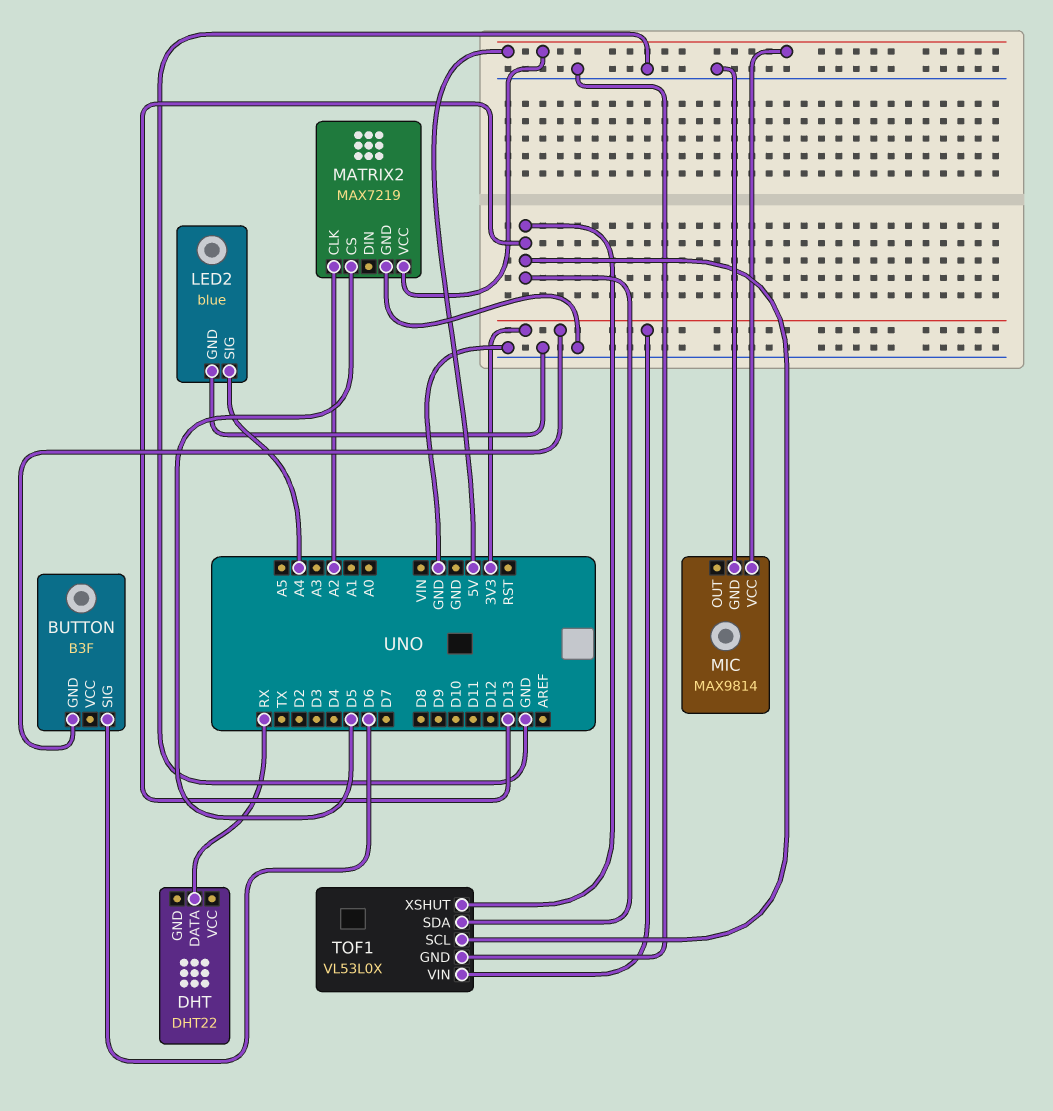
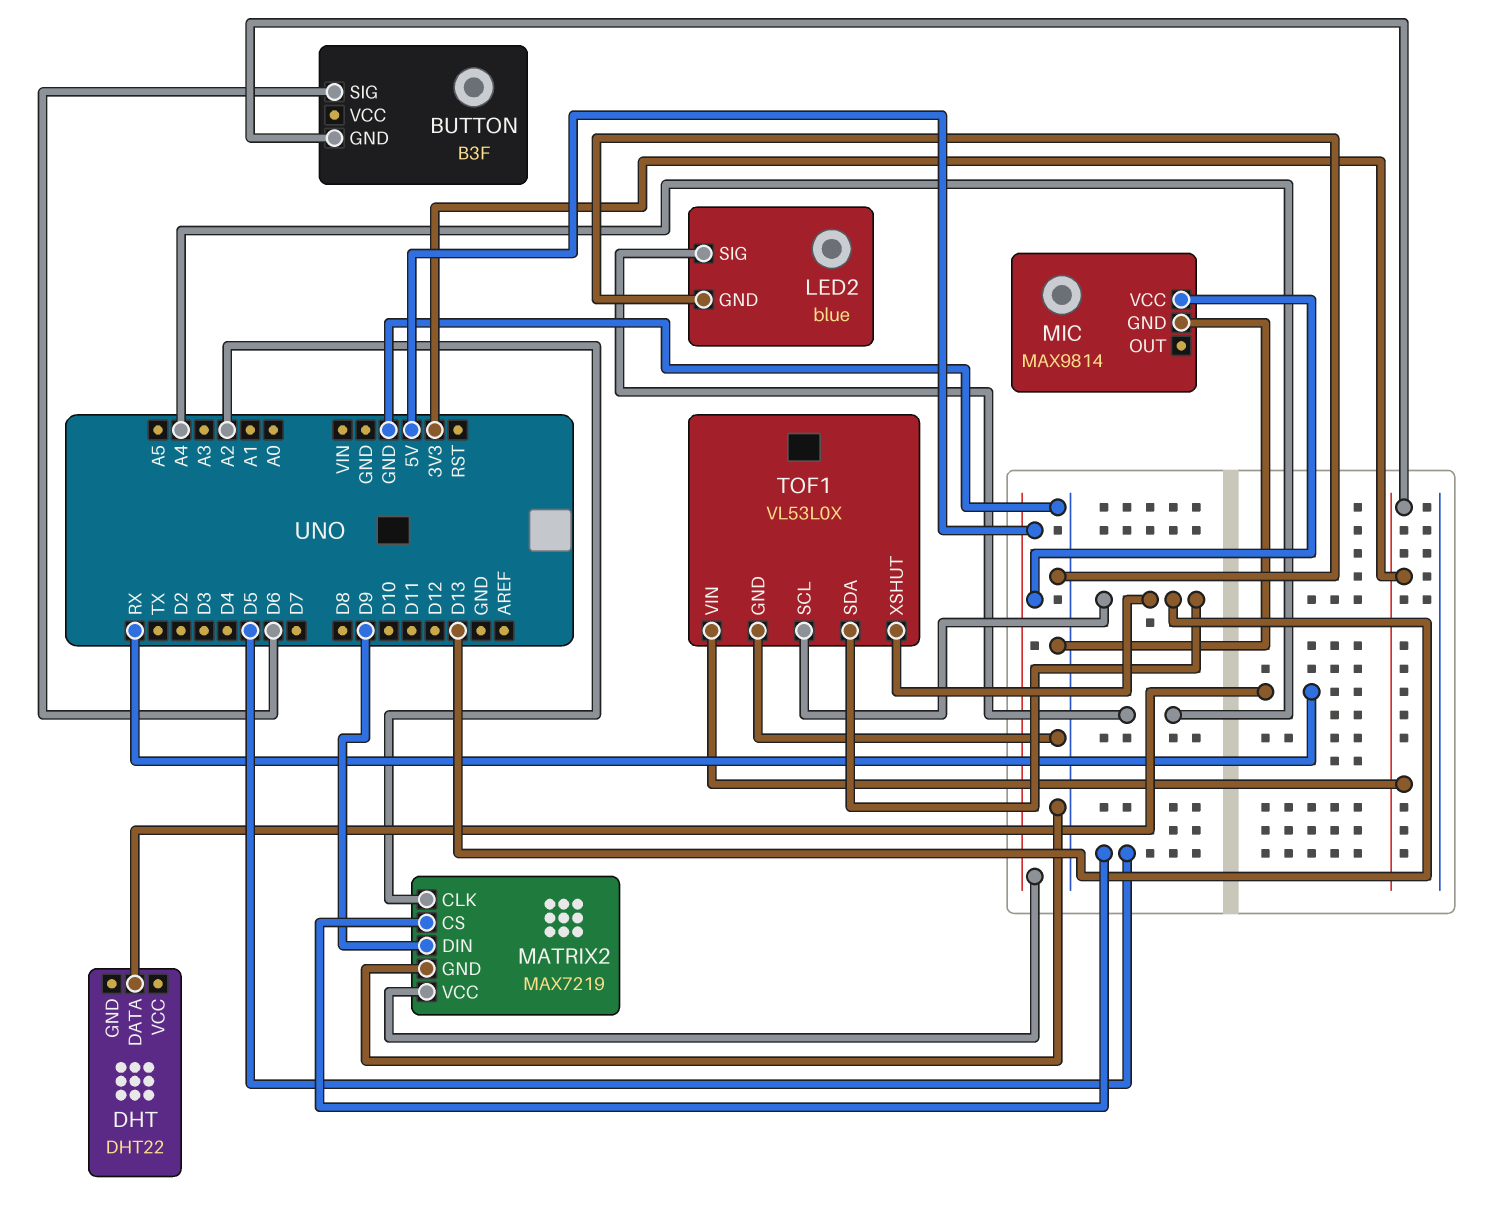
MATRIX2 pin DIN: none -> D9

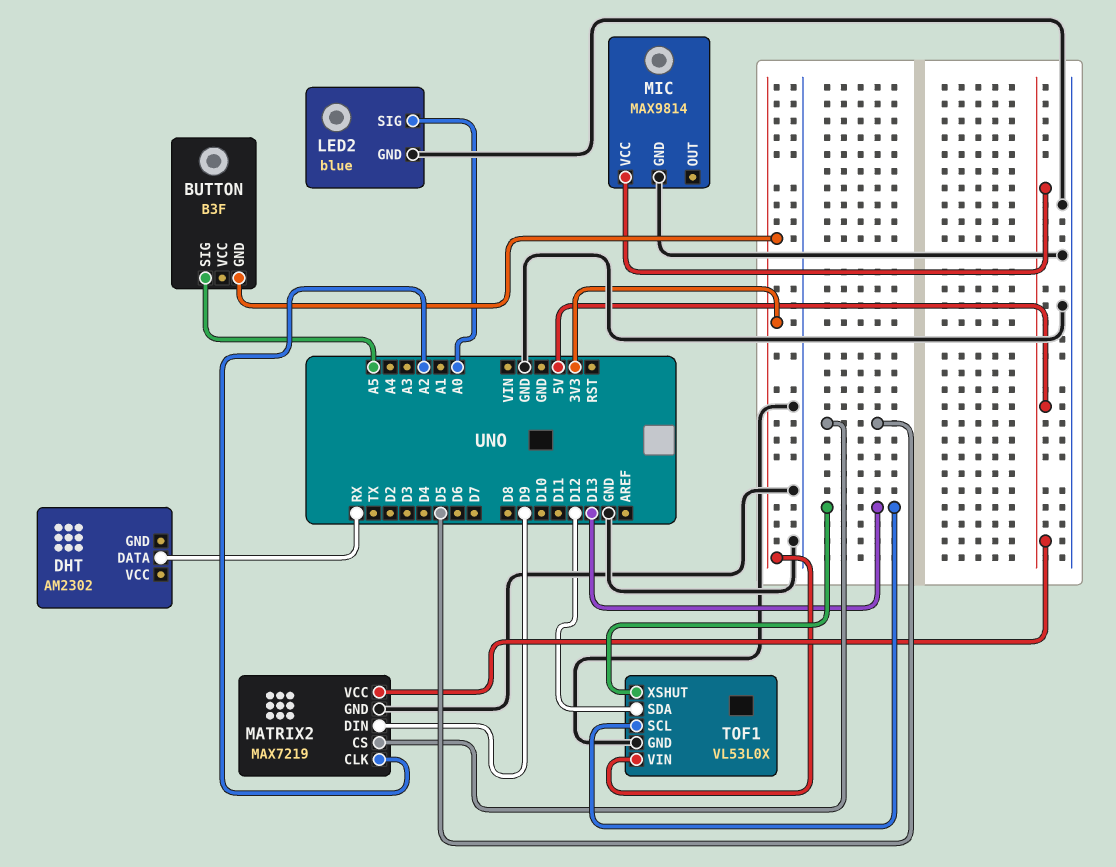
BUTTON pin SIG: D6 -> A5
DHT: DHT22 -> AM2302
LED2 pin SIG: A4 -> A0
TOF1 pin SDA: D13 -> D12

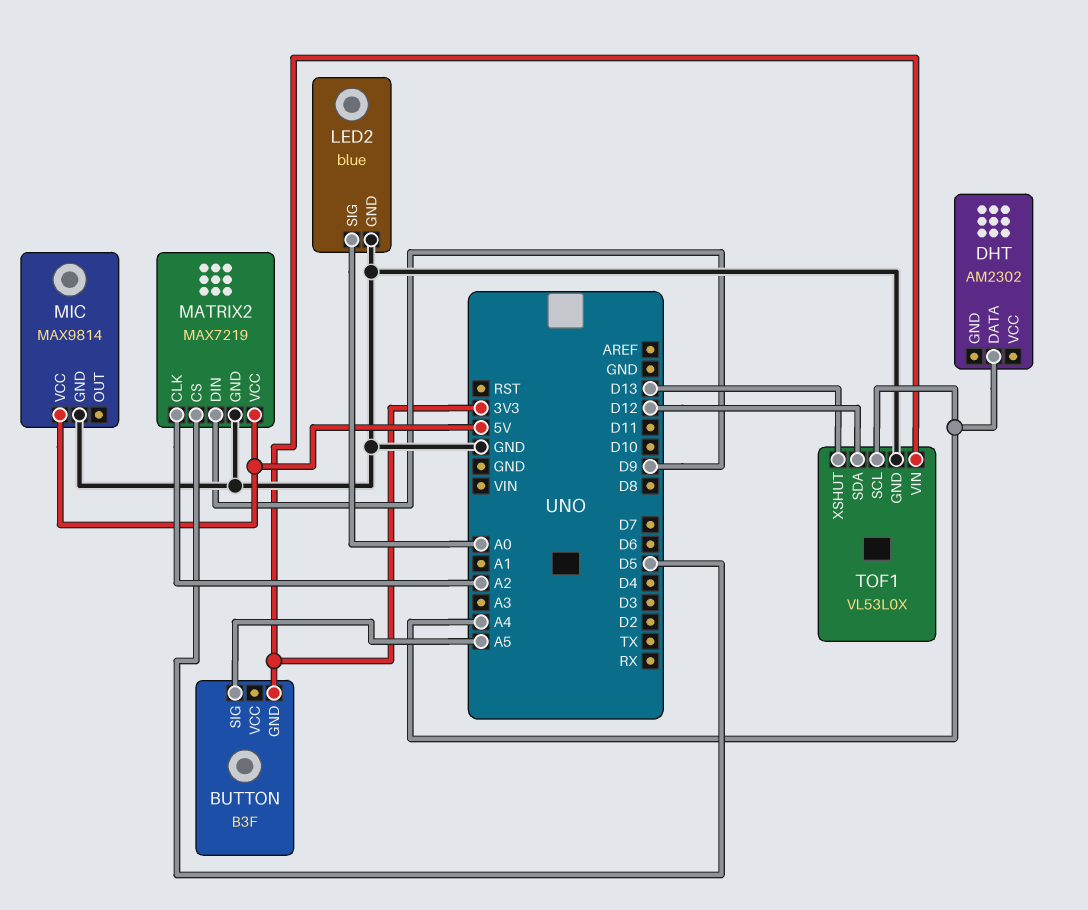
DHT pin DATA: RX -> A4
TOF1 pin SCL: D13 -> A4

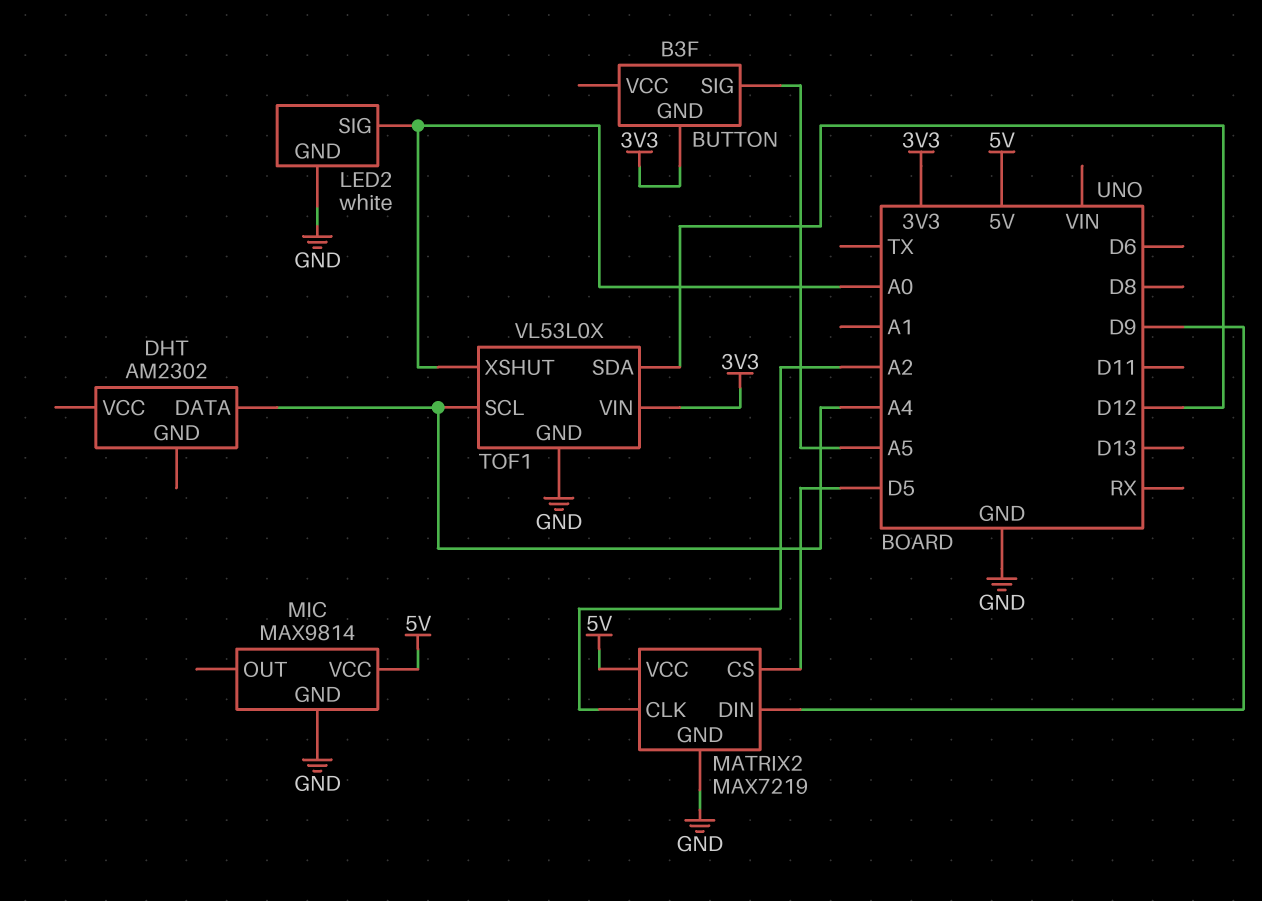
LED2: blue -> white
TOF1 pin XSHUT: D13 -> A0

